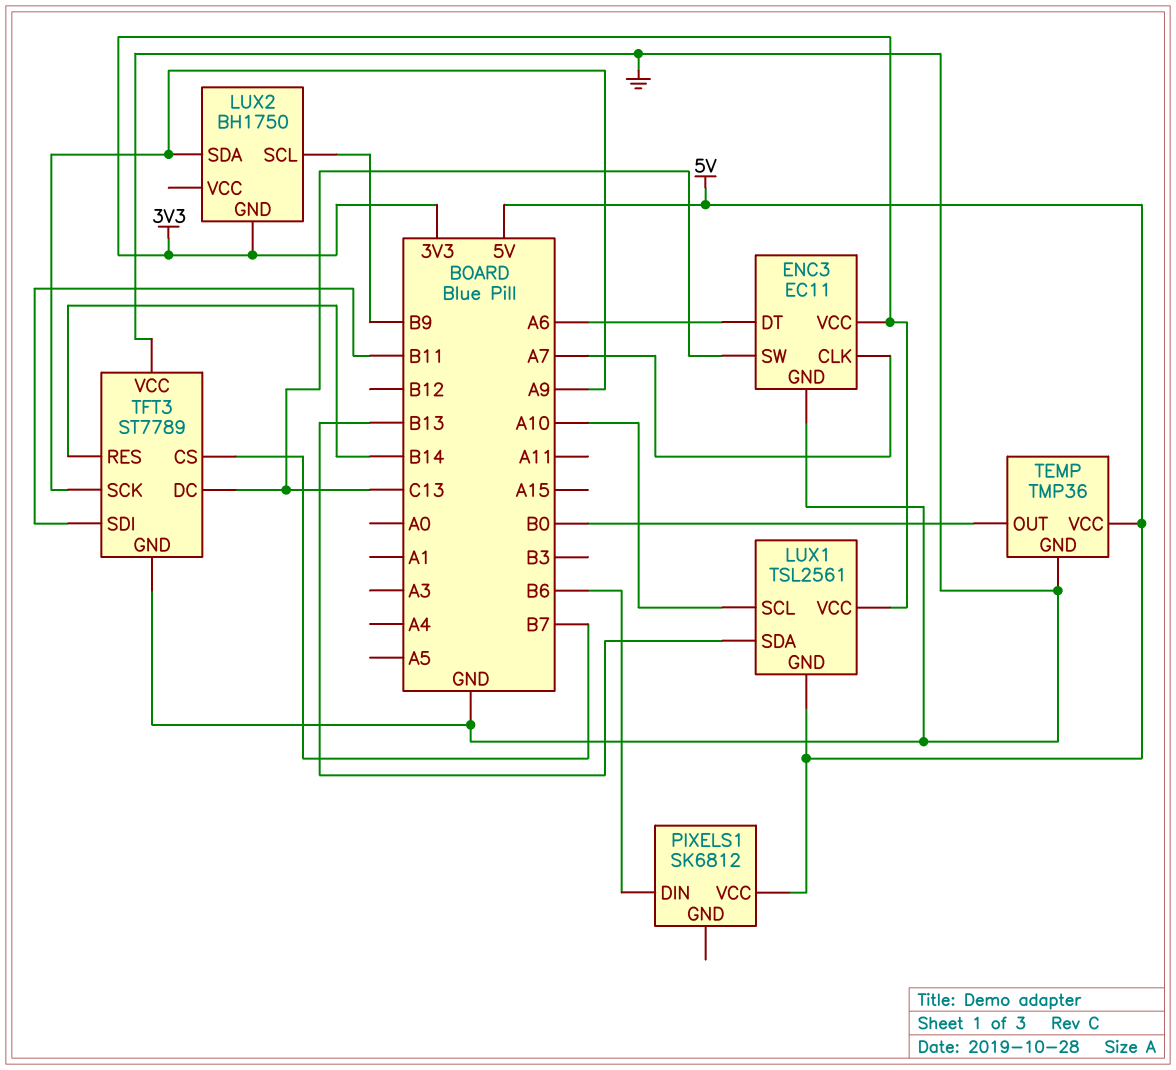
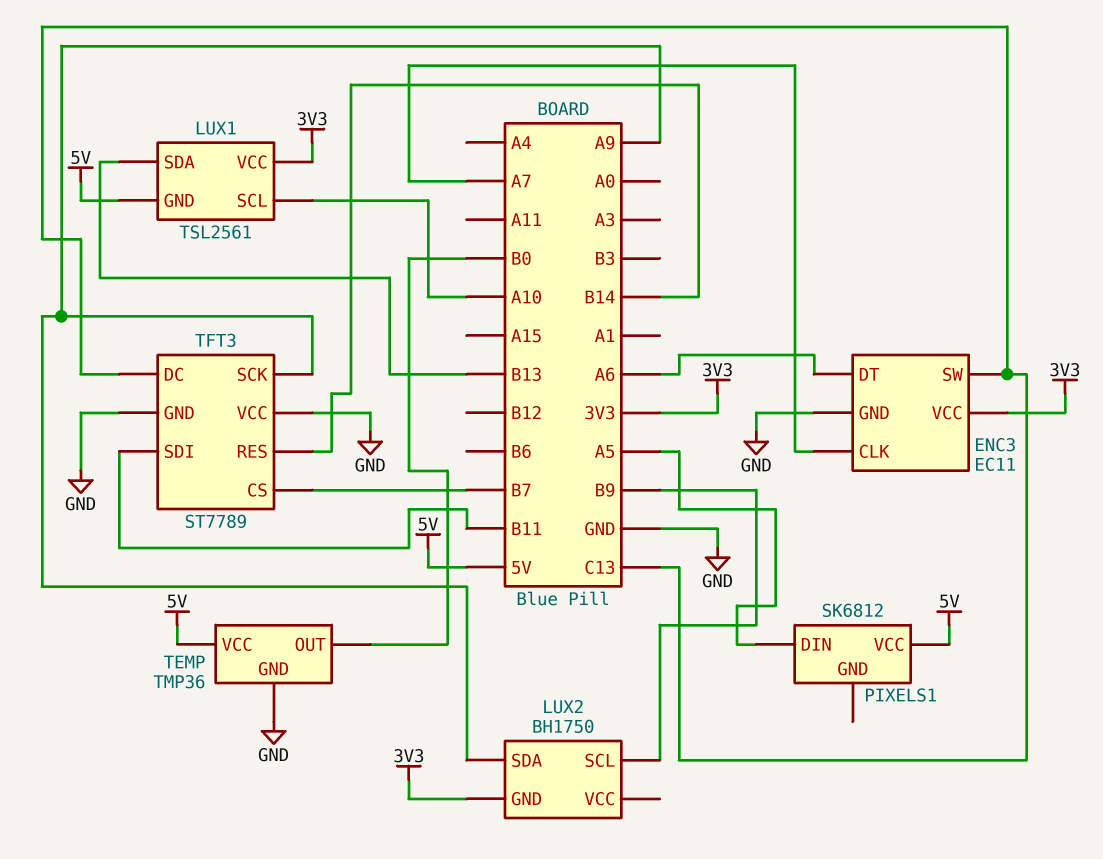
PIXELS1 pin DIN: B6 -> A5

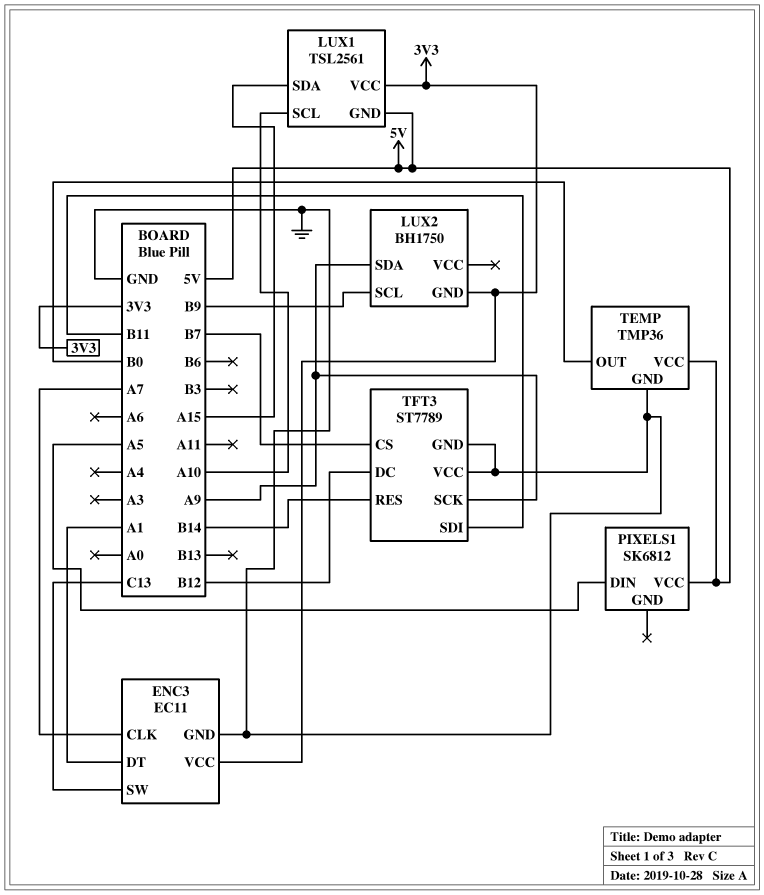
ENC3 pin DT: A6 -> A1
LUX1 pin SDA: B13 -> A15
TFT3 pin DC: C13 -> B12

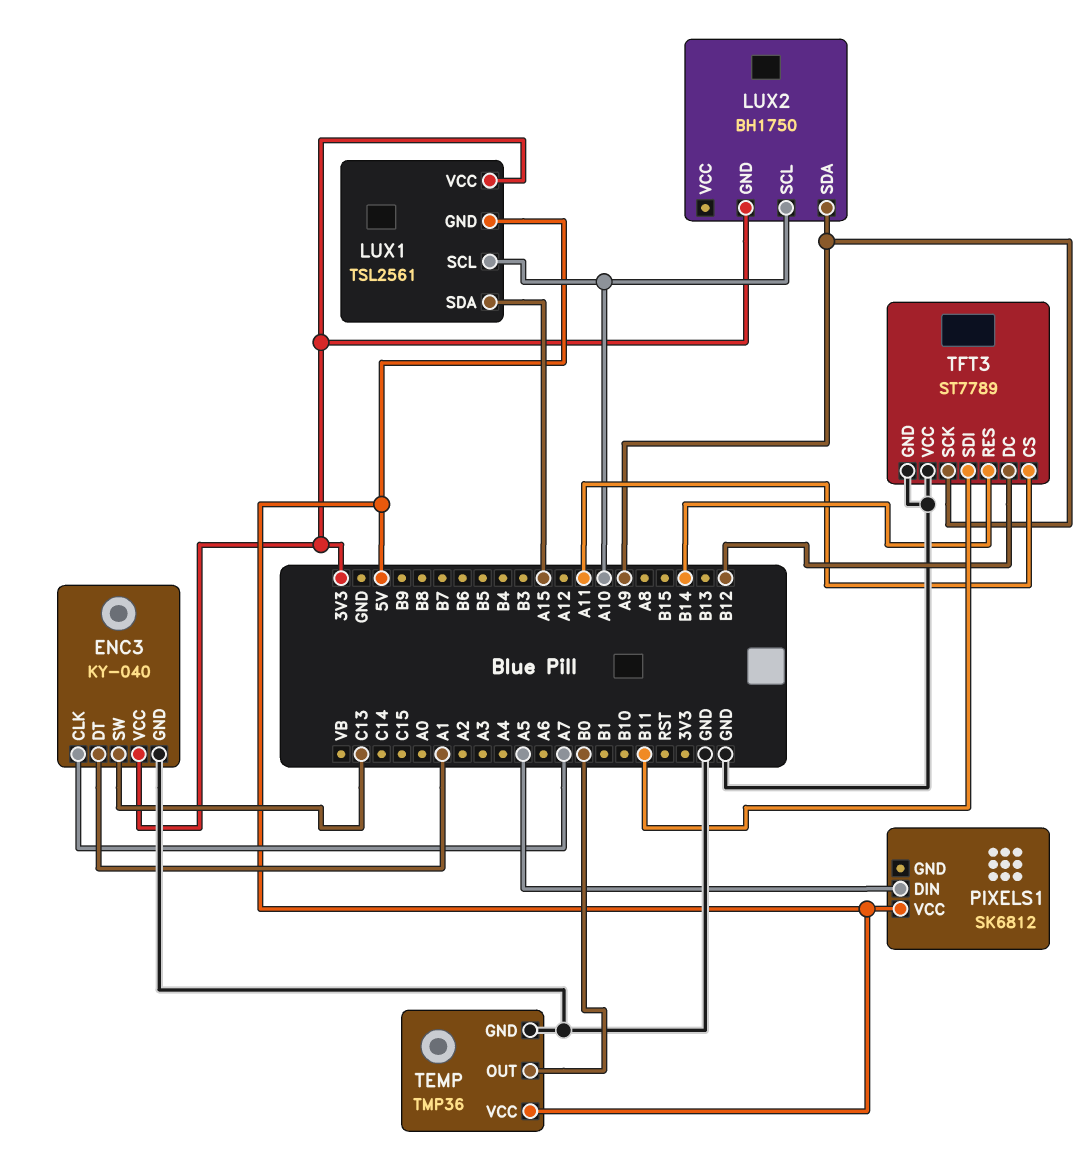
ENC3: EC11 -> KY-040
LUX2 pin SCL: B9 -> A10
TFT3 pin CS: B7 -> A11

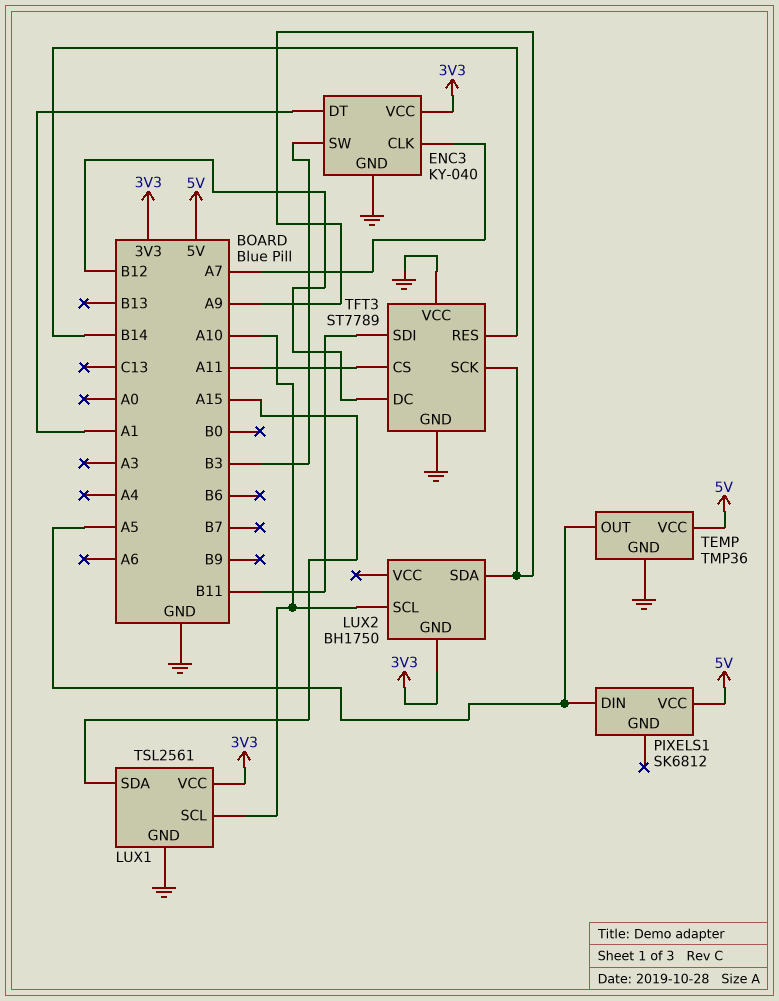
ENC3 pin SW: C13 -> B3
LUX1 pin GND: 5V -> GND
TEMP pin OUT: B0 -> A5

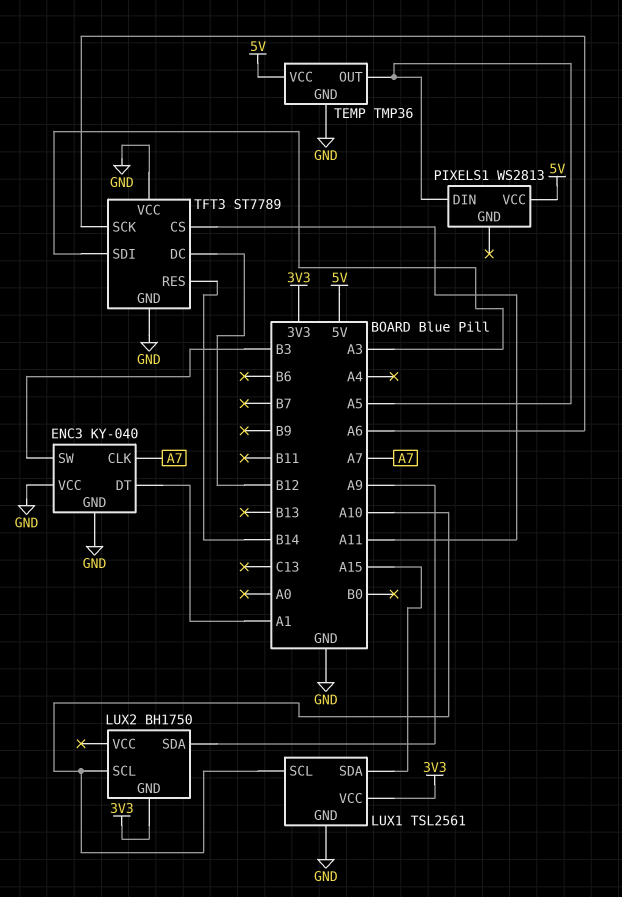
ENC3 pin VCC: 3V3 -> GND
PIXELS1: SK6812 -> WS2813
TFT3 pin SCK: A9 -> A6
TFT3 pin SDI: B11 -> A3

